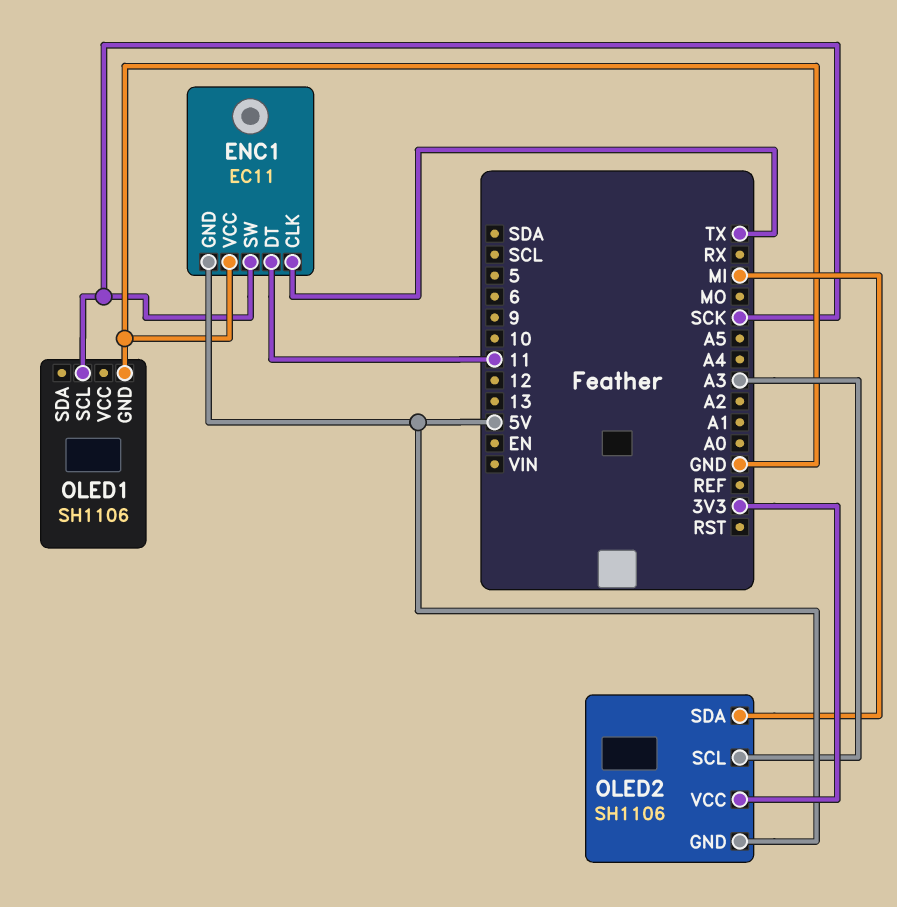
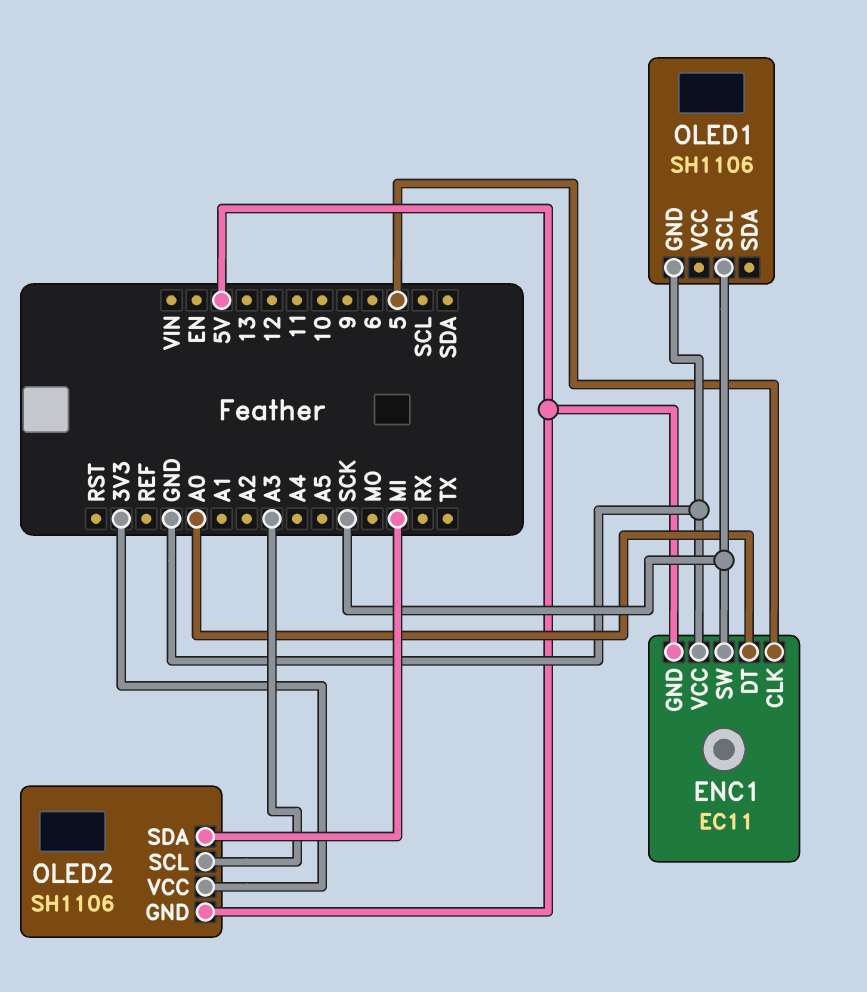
ENC1 pin CLK: TX -> 5
ENC1 pin DT: 11 -> A0

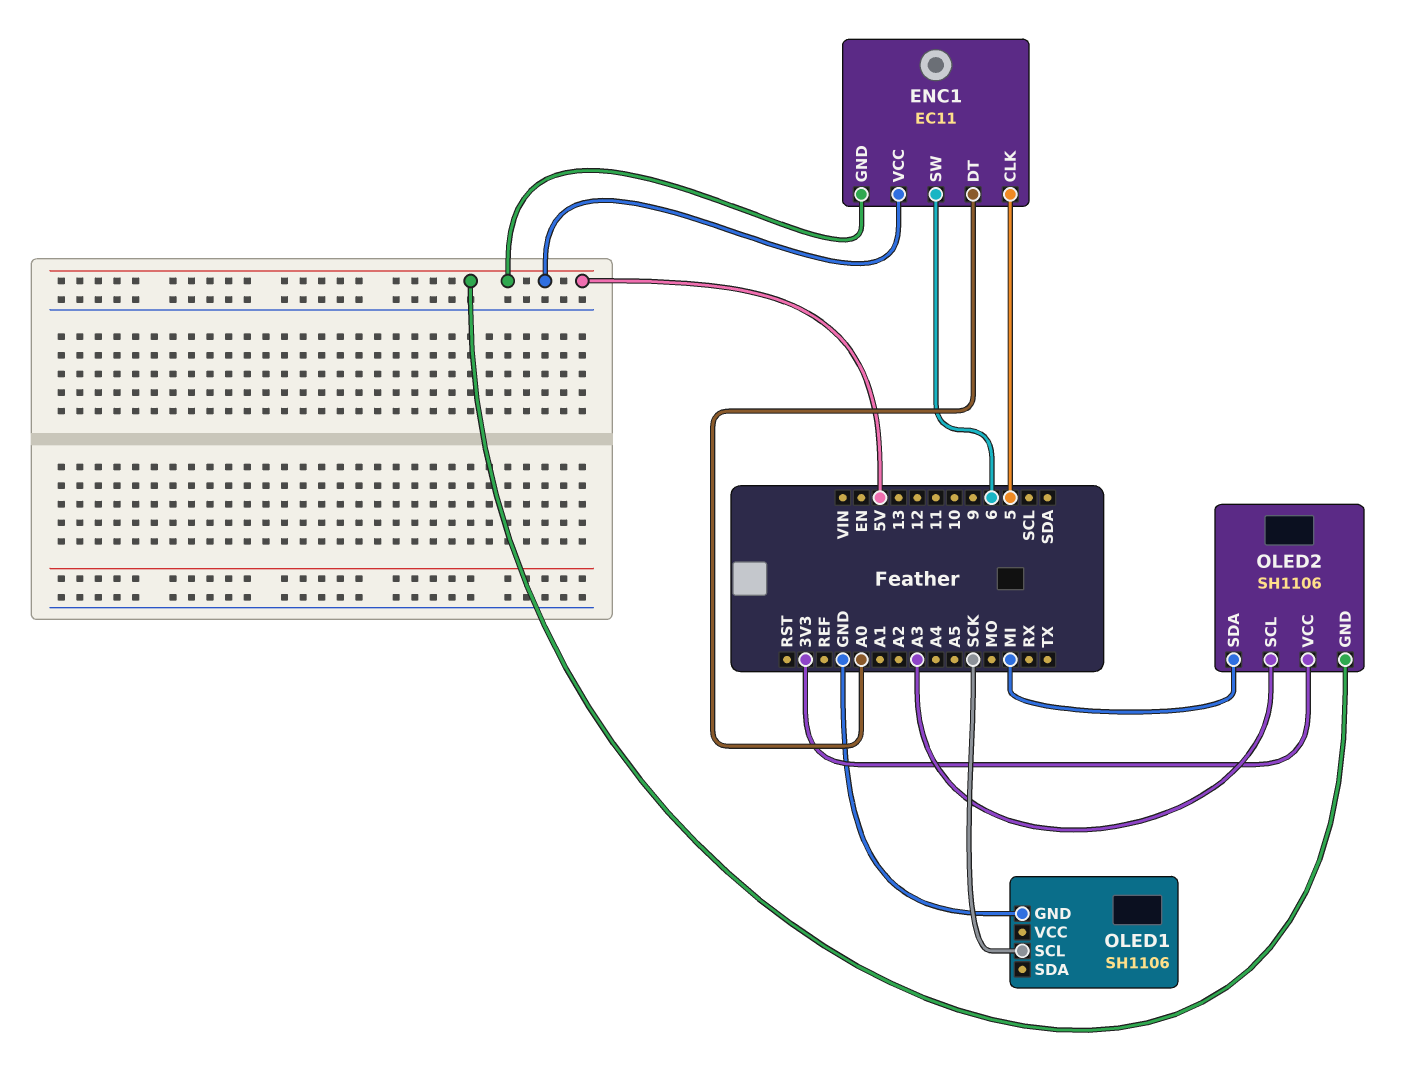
ENC1 pin SW: SCK -> 6
ENC1 pin VCC: GND -> 5V

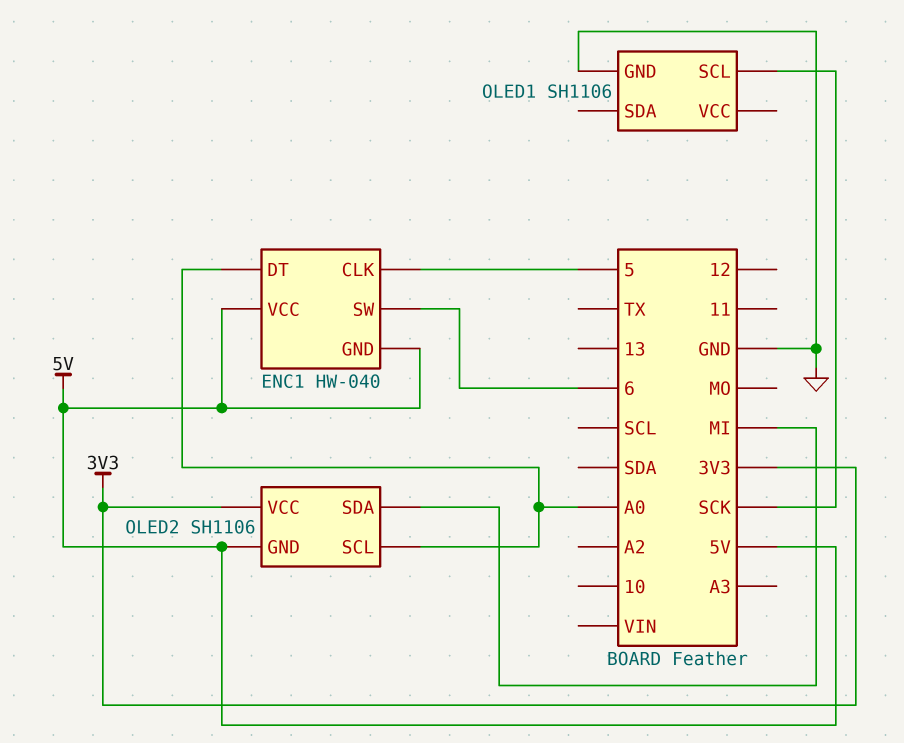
ENC1: EC11 -> HW-040
OLED2 pin SCL: A3 -> A0

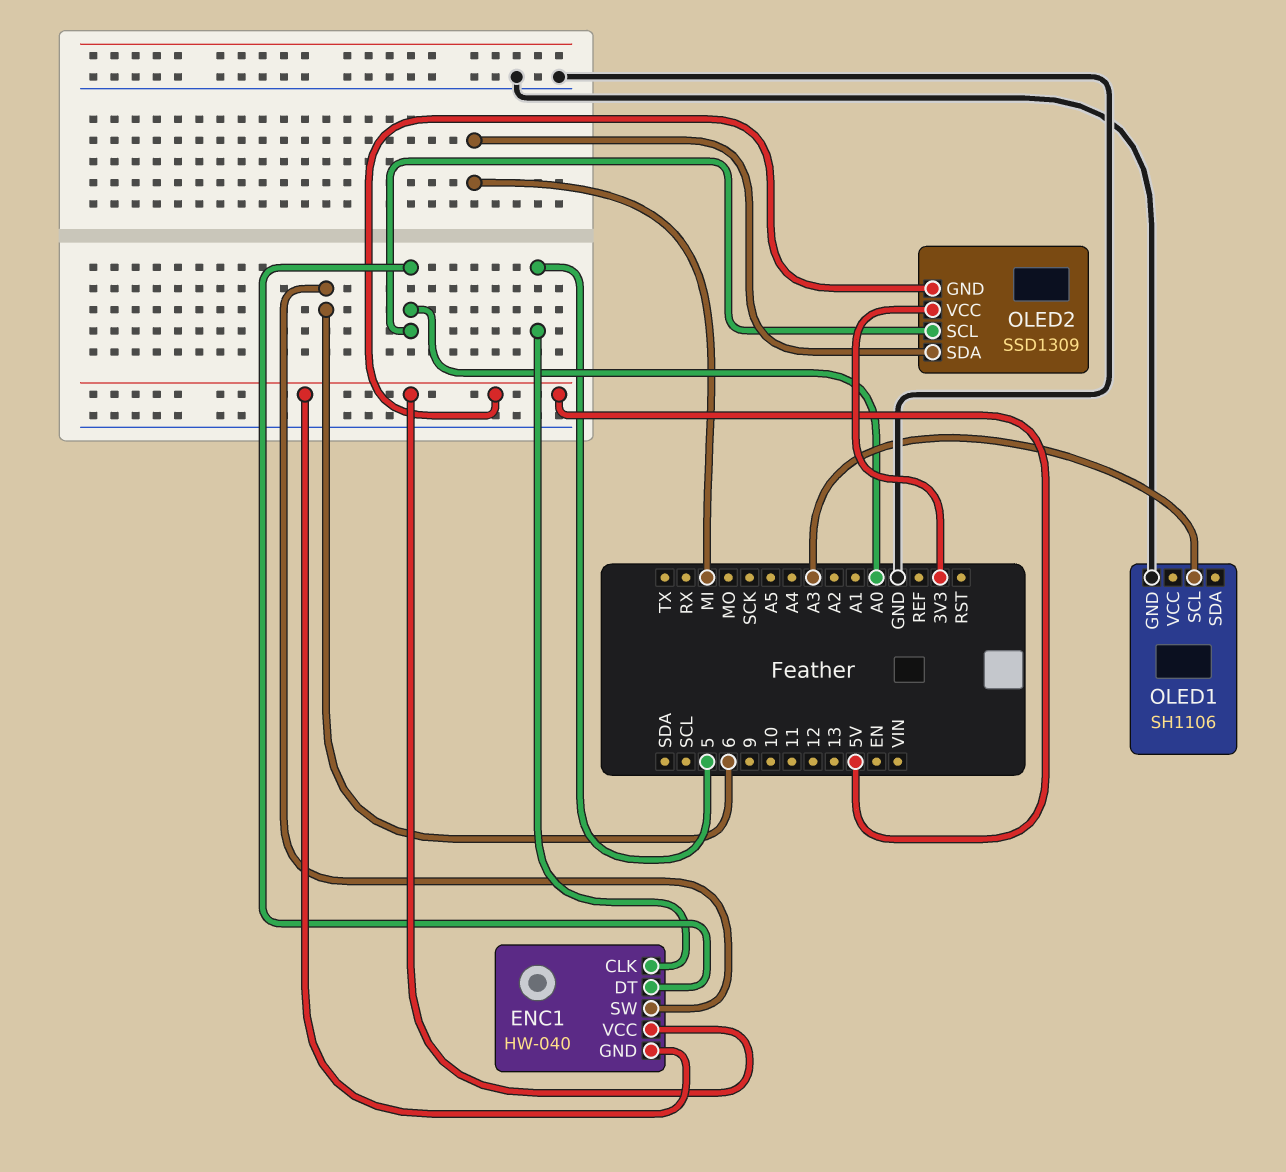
OLED1 pin SCL: SCK -> A3
OLED2: SH1106 -> SSD1309

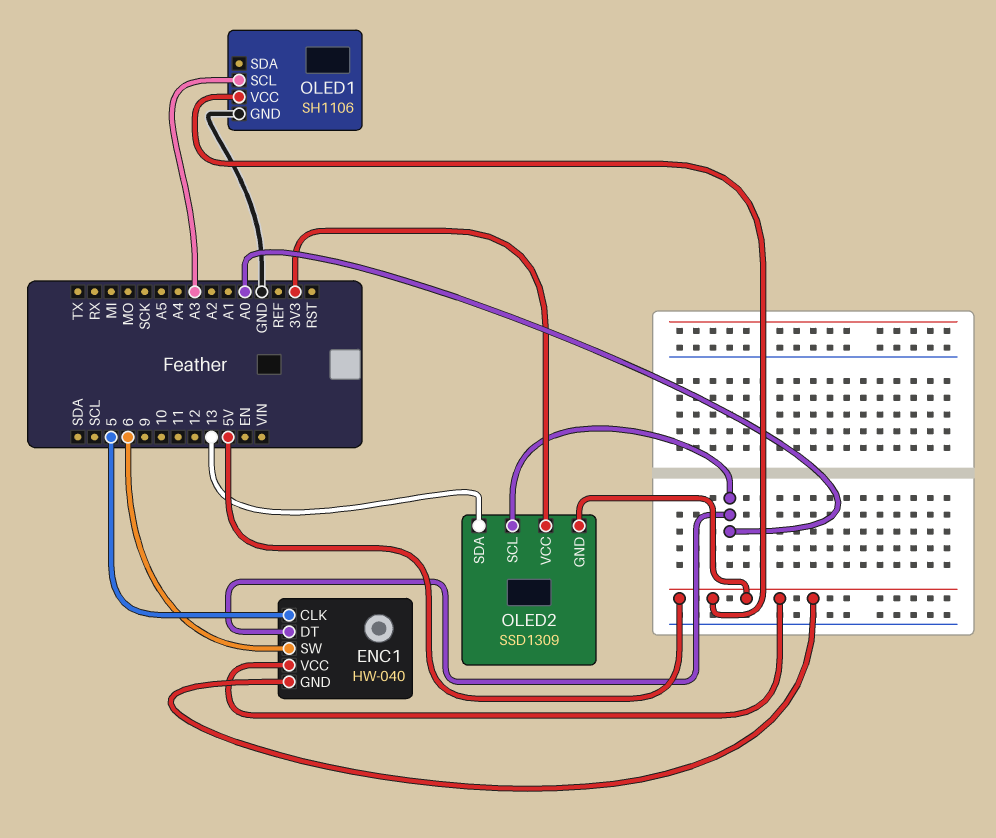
OLED1 pin VCC: none -> 5V
OLED2 pin SDA: MI -> 13

